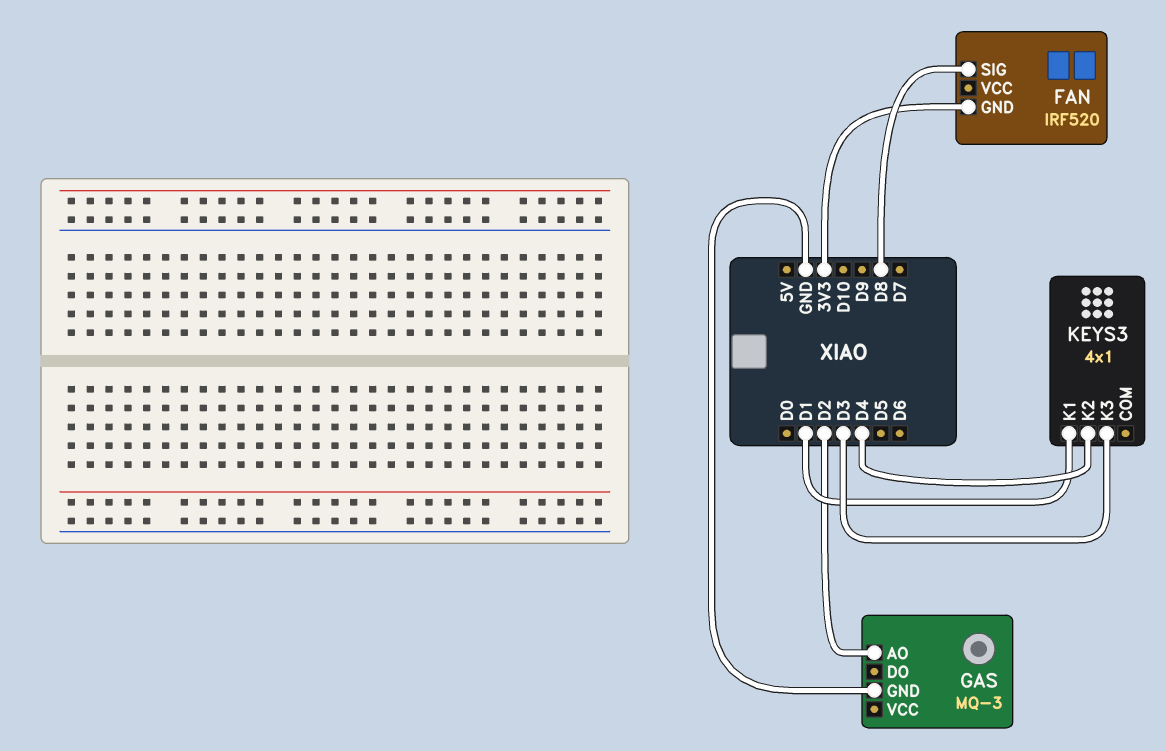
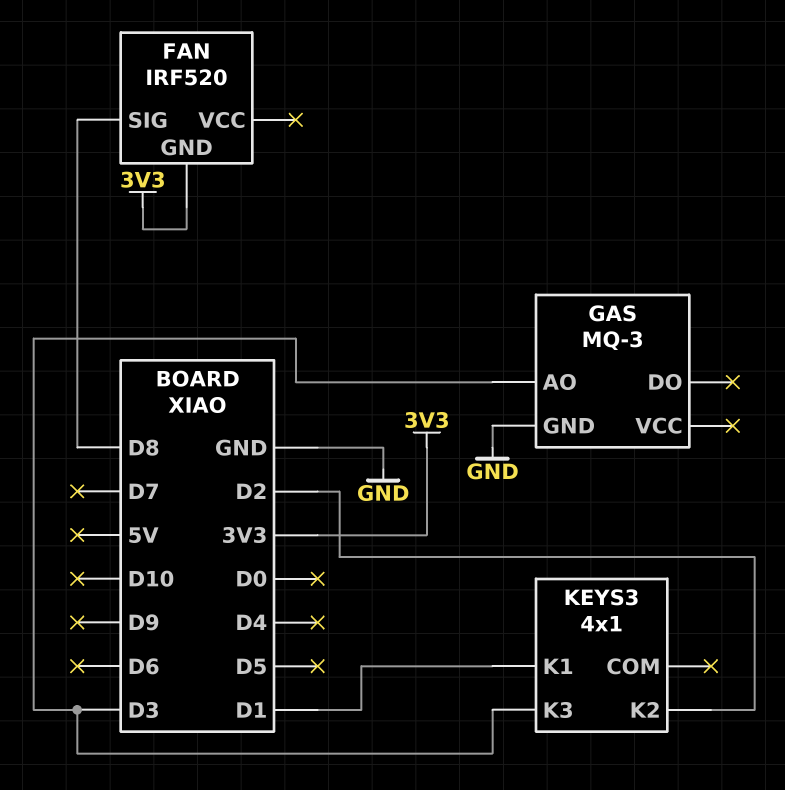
GAS pin AO: D2 -> D3
KEYS3 pin K2: D4 -> D2

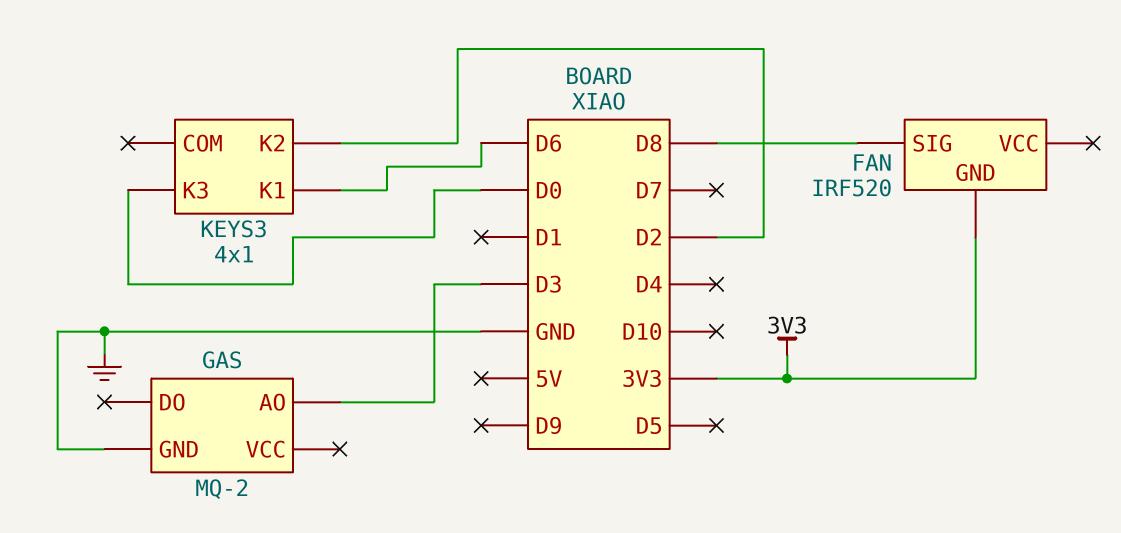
GAS: MQ-3 -> MQ-2
KEYS3 pin K1: D1 -> D6
KEYS3 pin K3: D3 -> D0

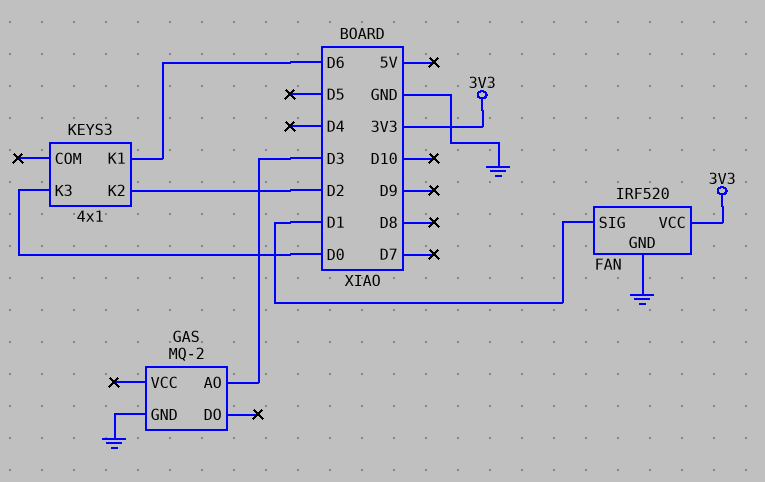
FAN pin GND: 3V3 -> GND
FAN pin SIG: D8 -> D1
FAN pin VCC: none -> 3V3

